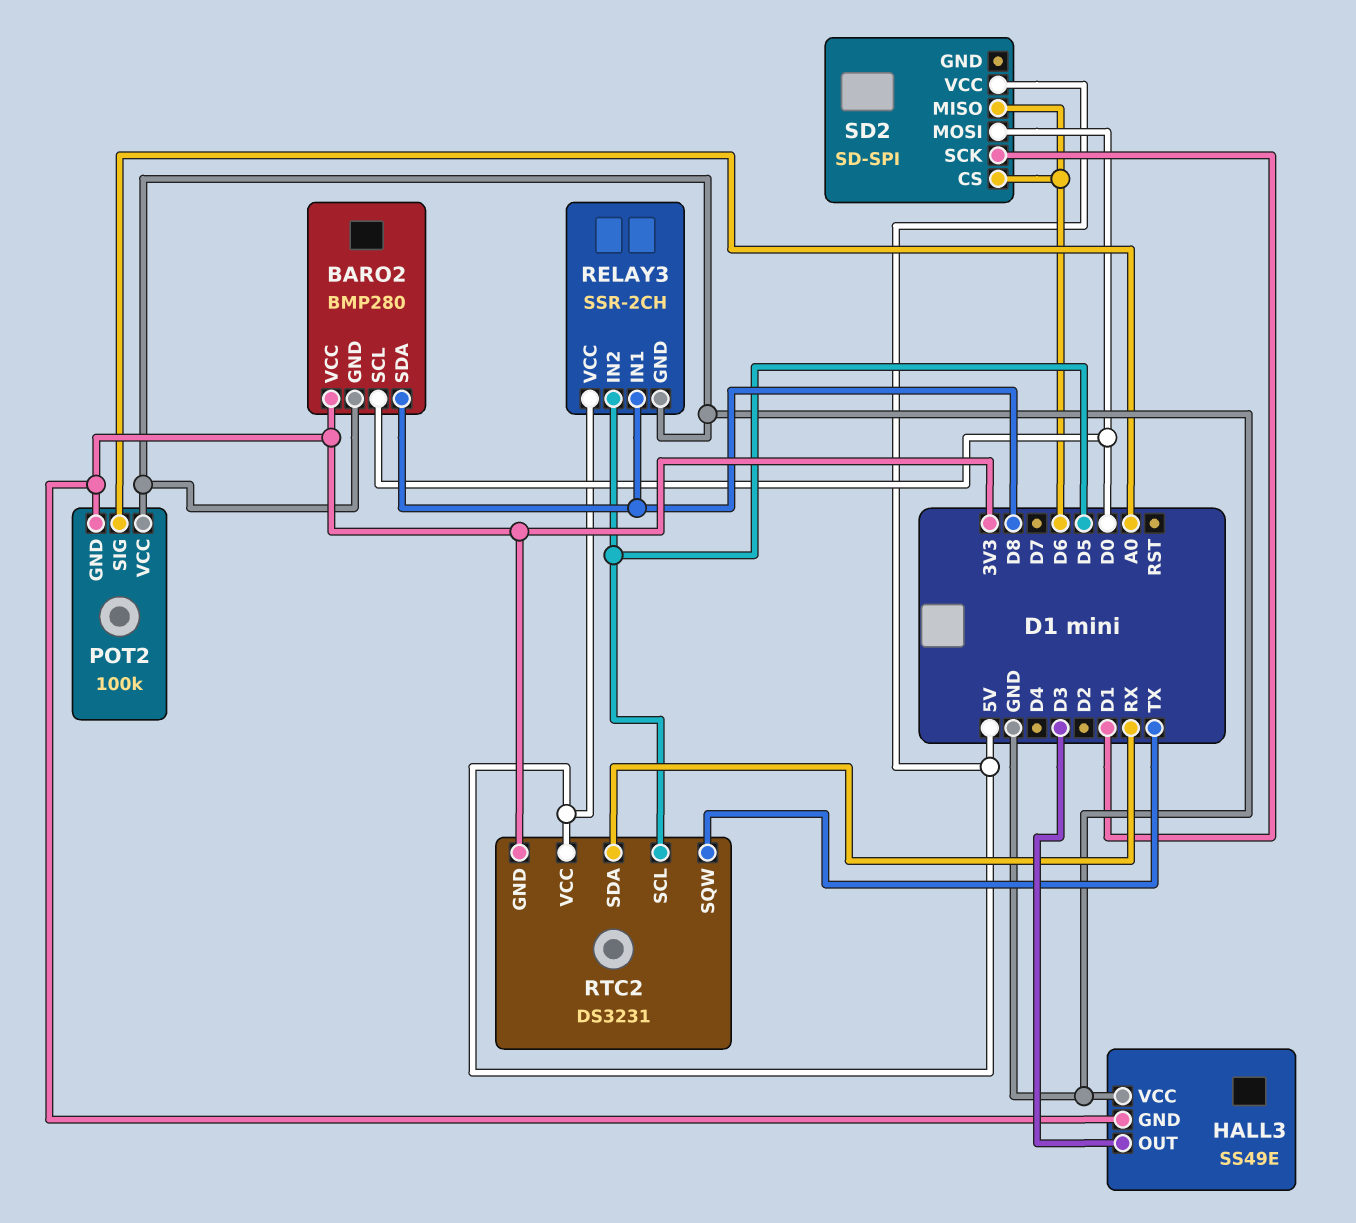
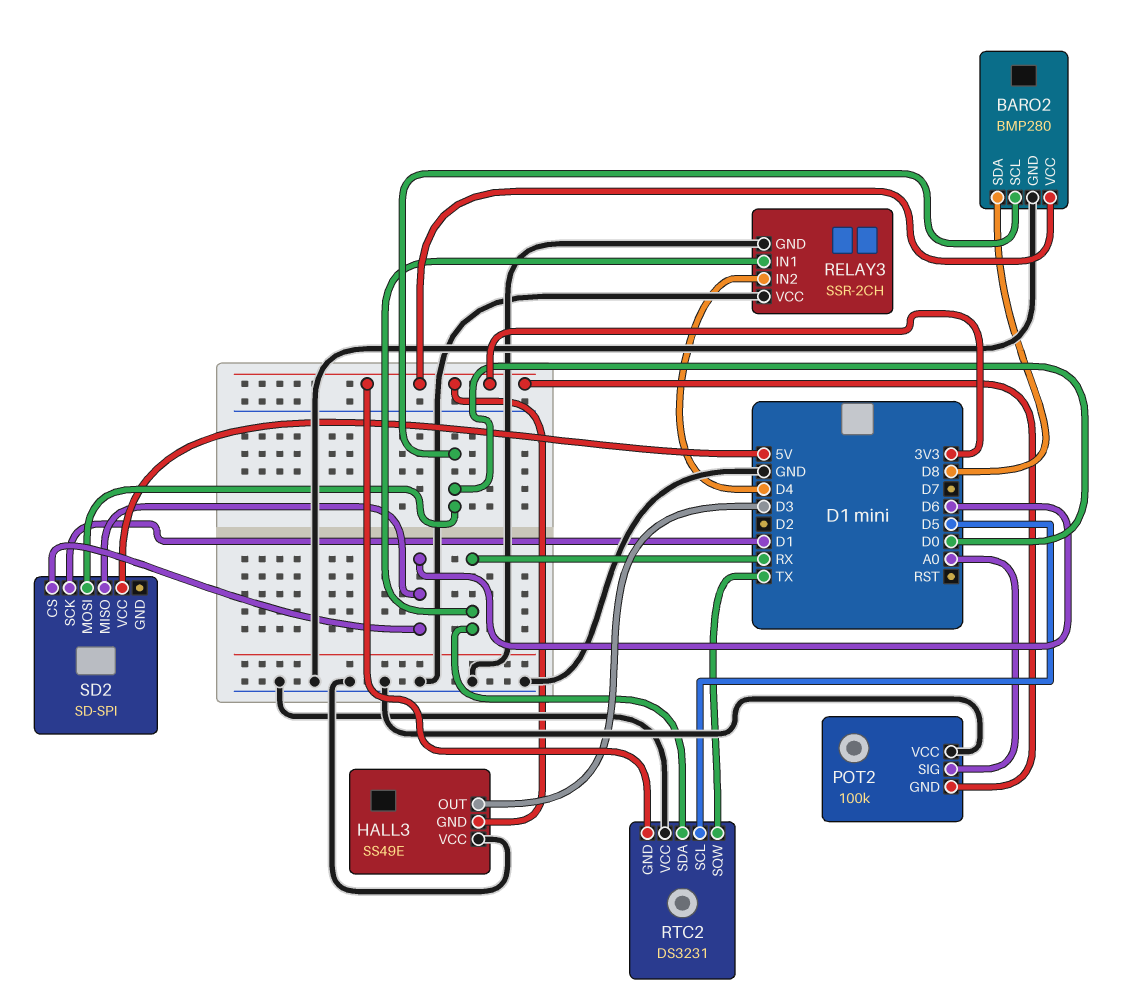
RELAY3 pin IN1: D8 -> RX
RELAY3 pin IN2: D5 -> D4
RELAY3 pin VCC: 5V -> GND
RTC2 pin VCC: 5V -> GND

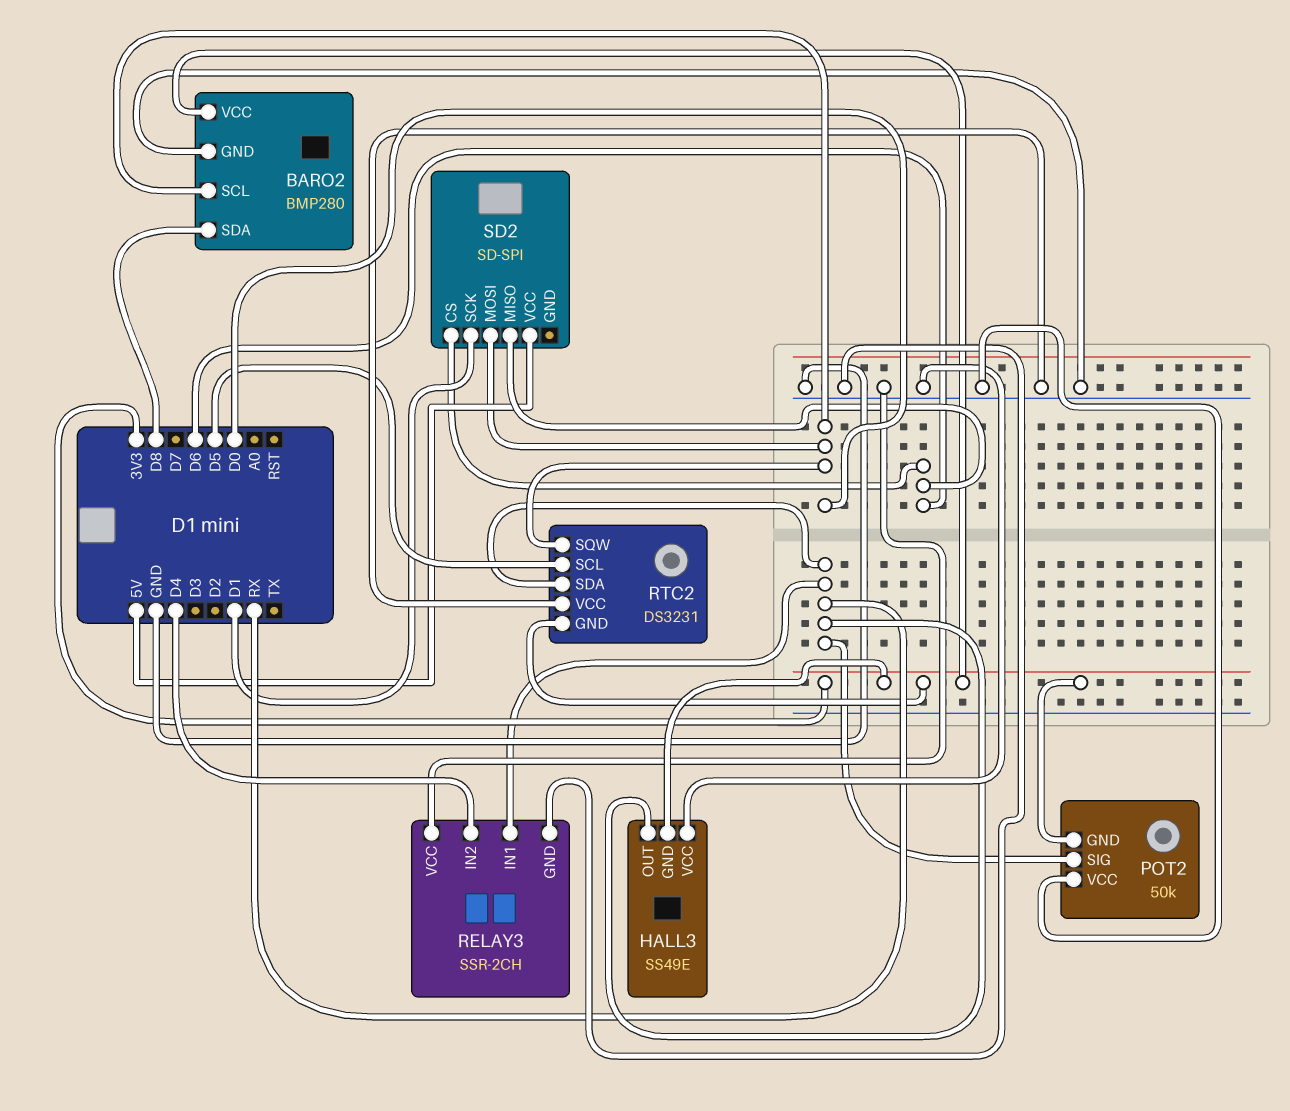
HALL3 pin OUT: D3 -> RX
POT2: 100k -> 50k
POT2 pin SIG: A0 -> RX
RTC2 pin SQW: TX -> D0

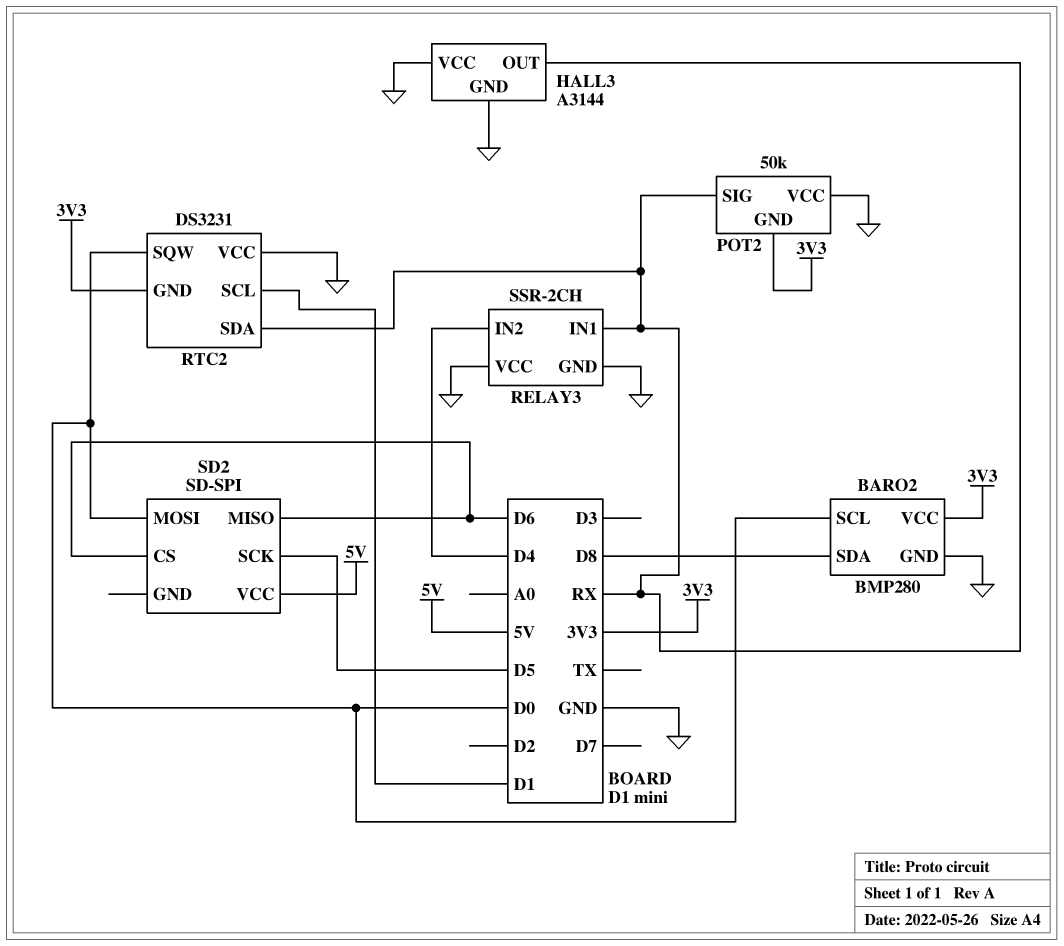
HALL3: SS49E -> A3144
HALL3 pin GND: 3V3 -> GND
RTC2 pin SCL: D5 -> D1
SD2 pin SCK: D1 -> D5

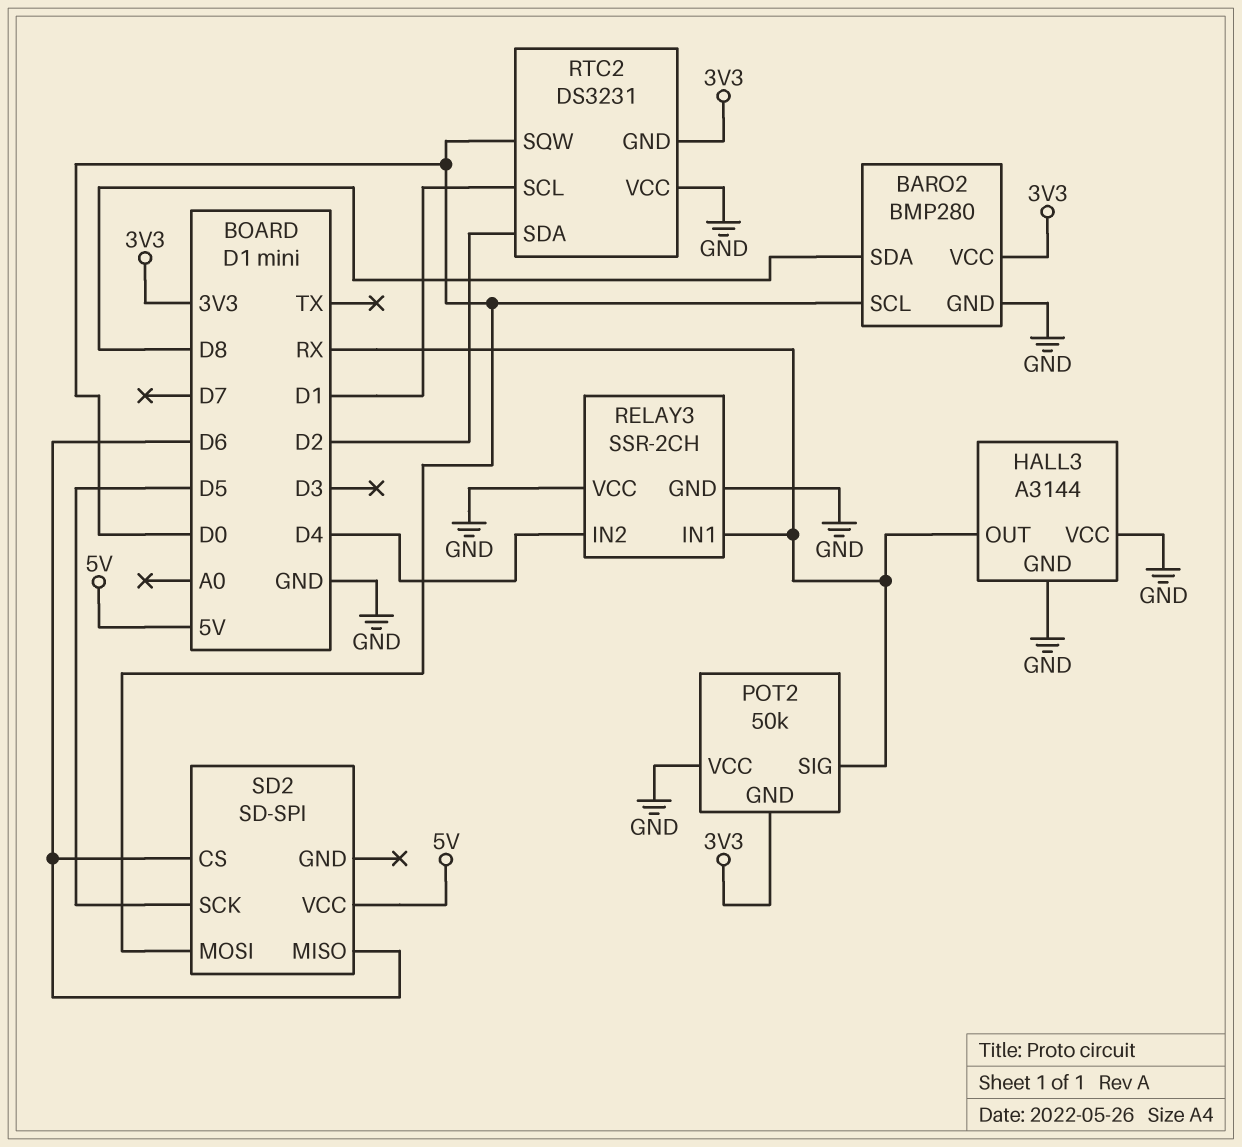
RTC2 pin SDA: RX -> D2

